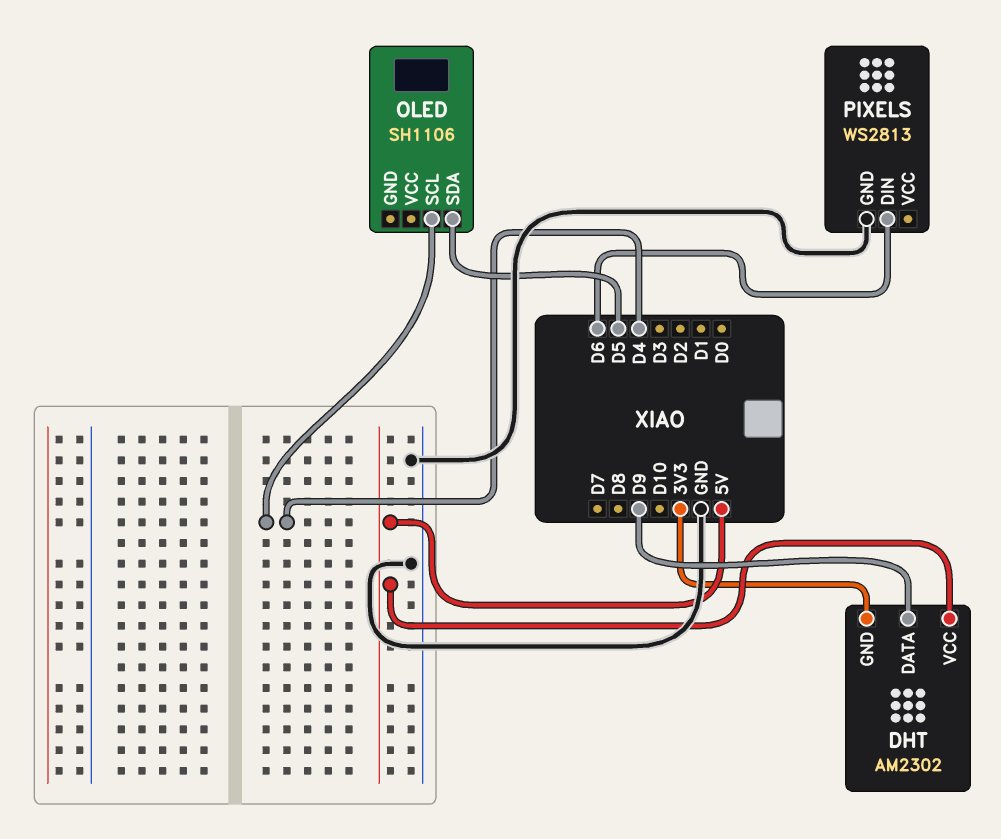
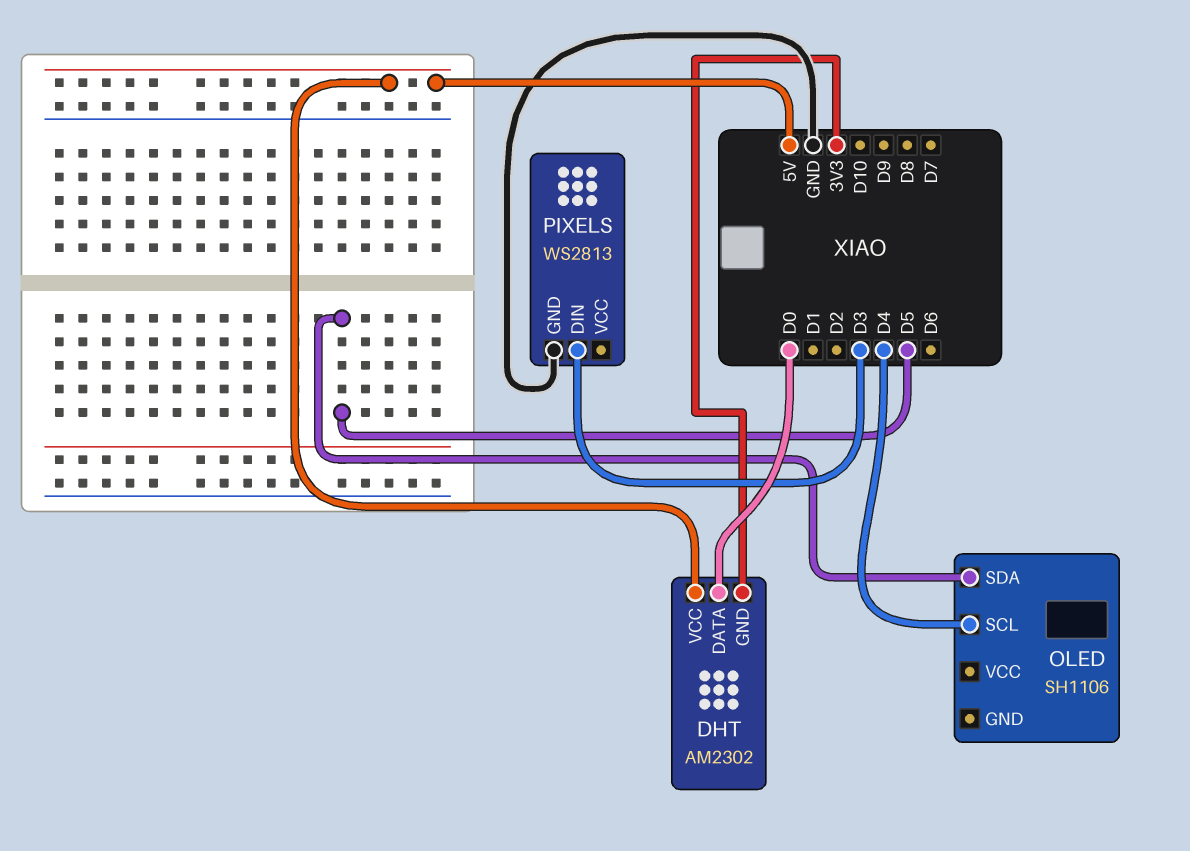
DHT pin DATA: D9 -> D0
PIXELS pin DIN: D6 -> D3

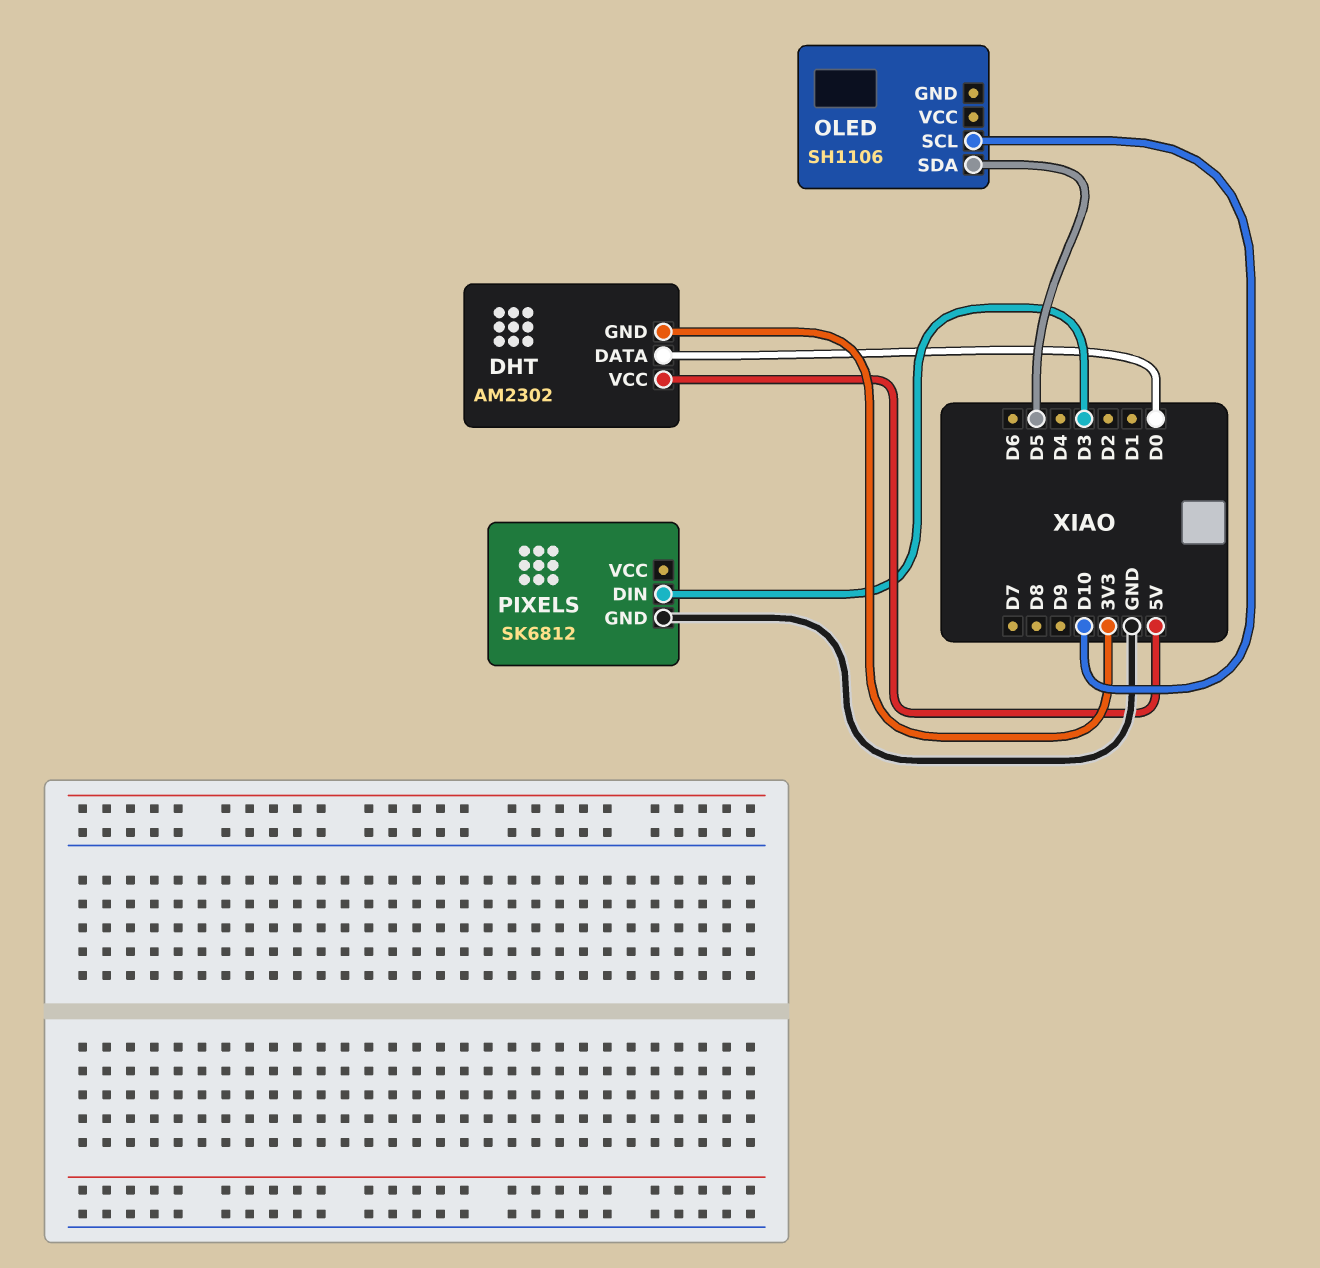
OLED pin SCL: D4 -> D10
PIXELS: WS2813 -> SK6812

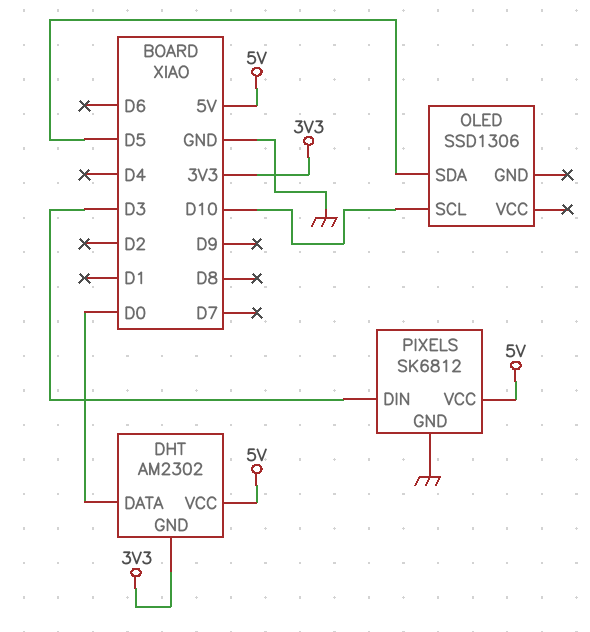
OLED: SH1106 -> SSD1306
PIXELS pin VCC: none -> 5V

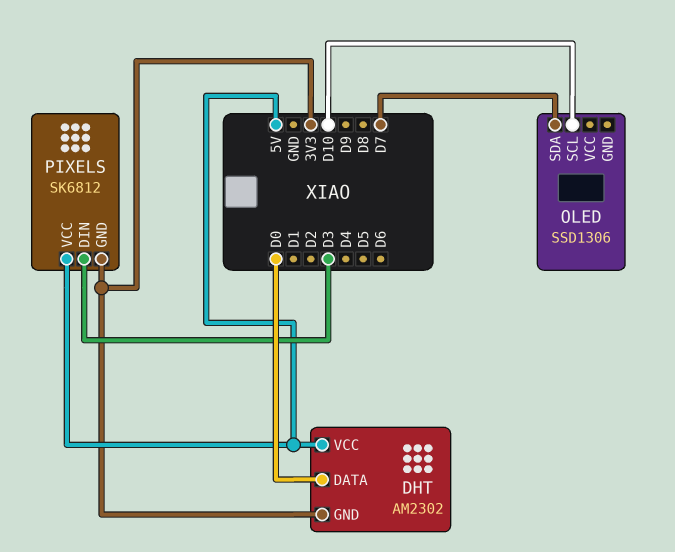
OLED pin SDA: D5 -> D7
PIXELS pin GND: GND -> 3V3

